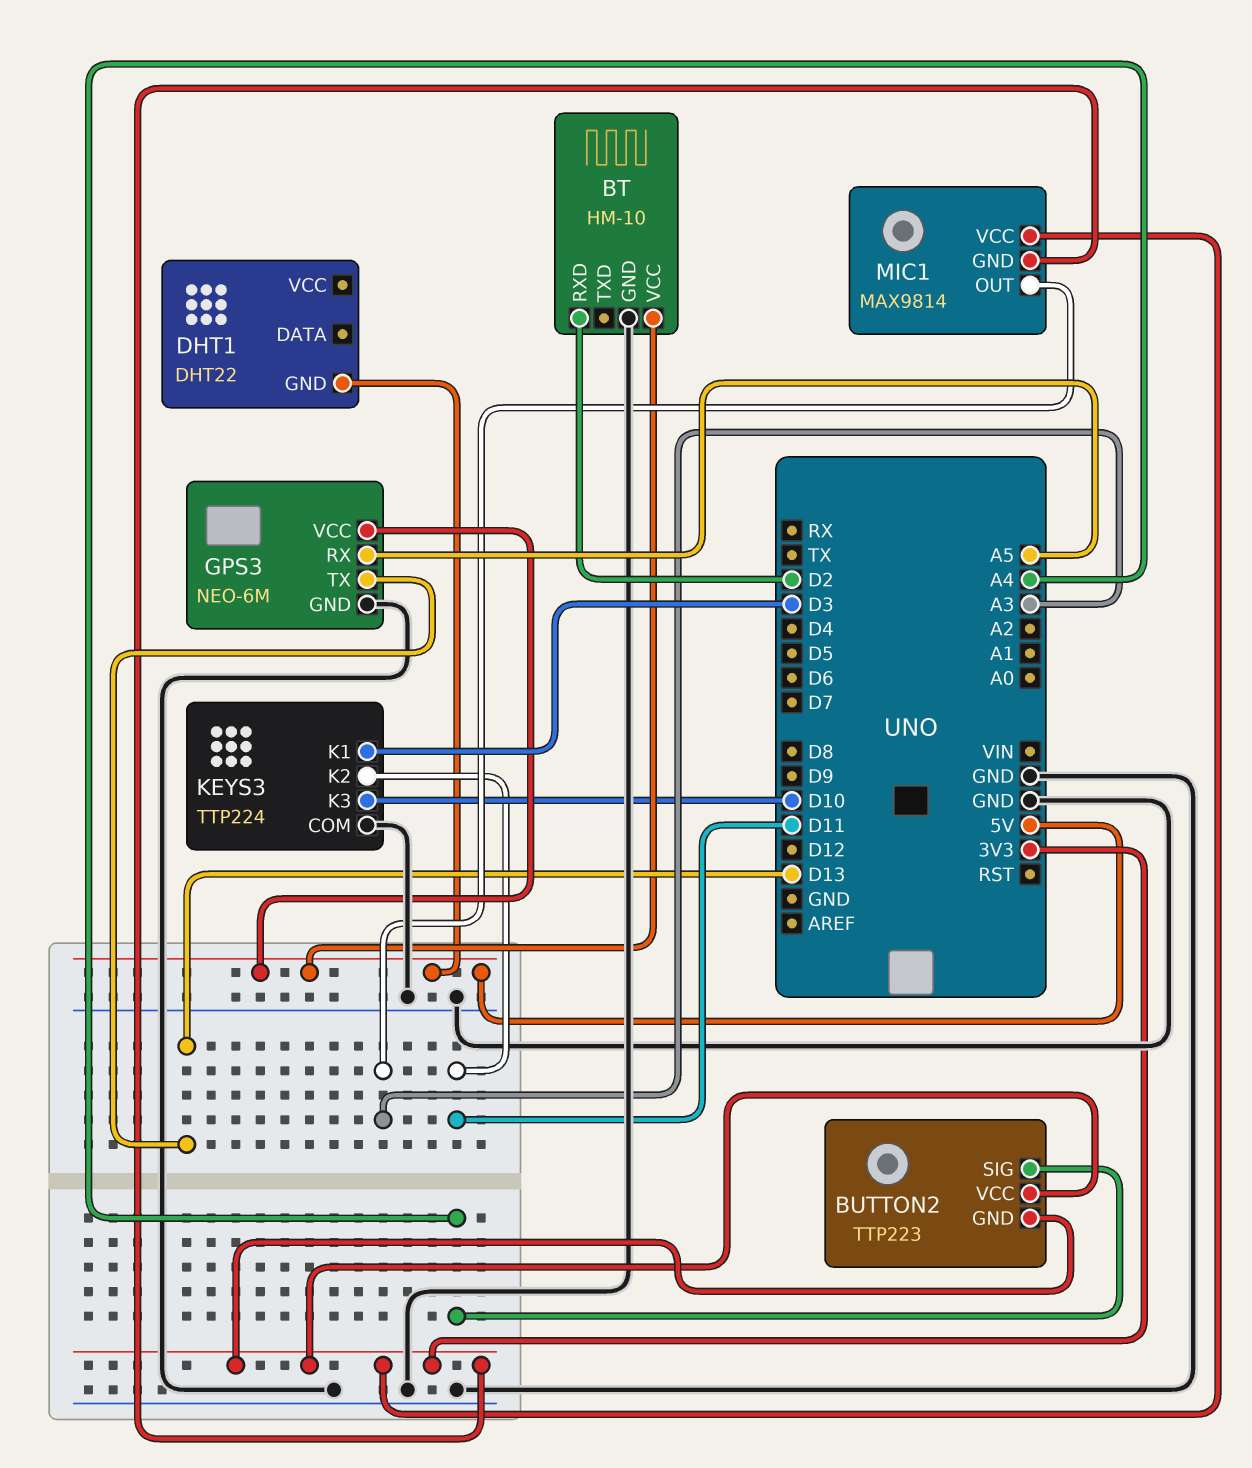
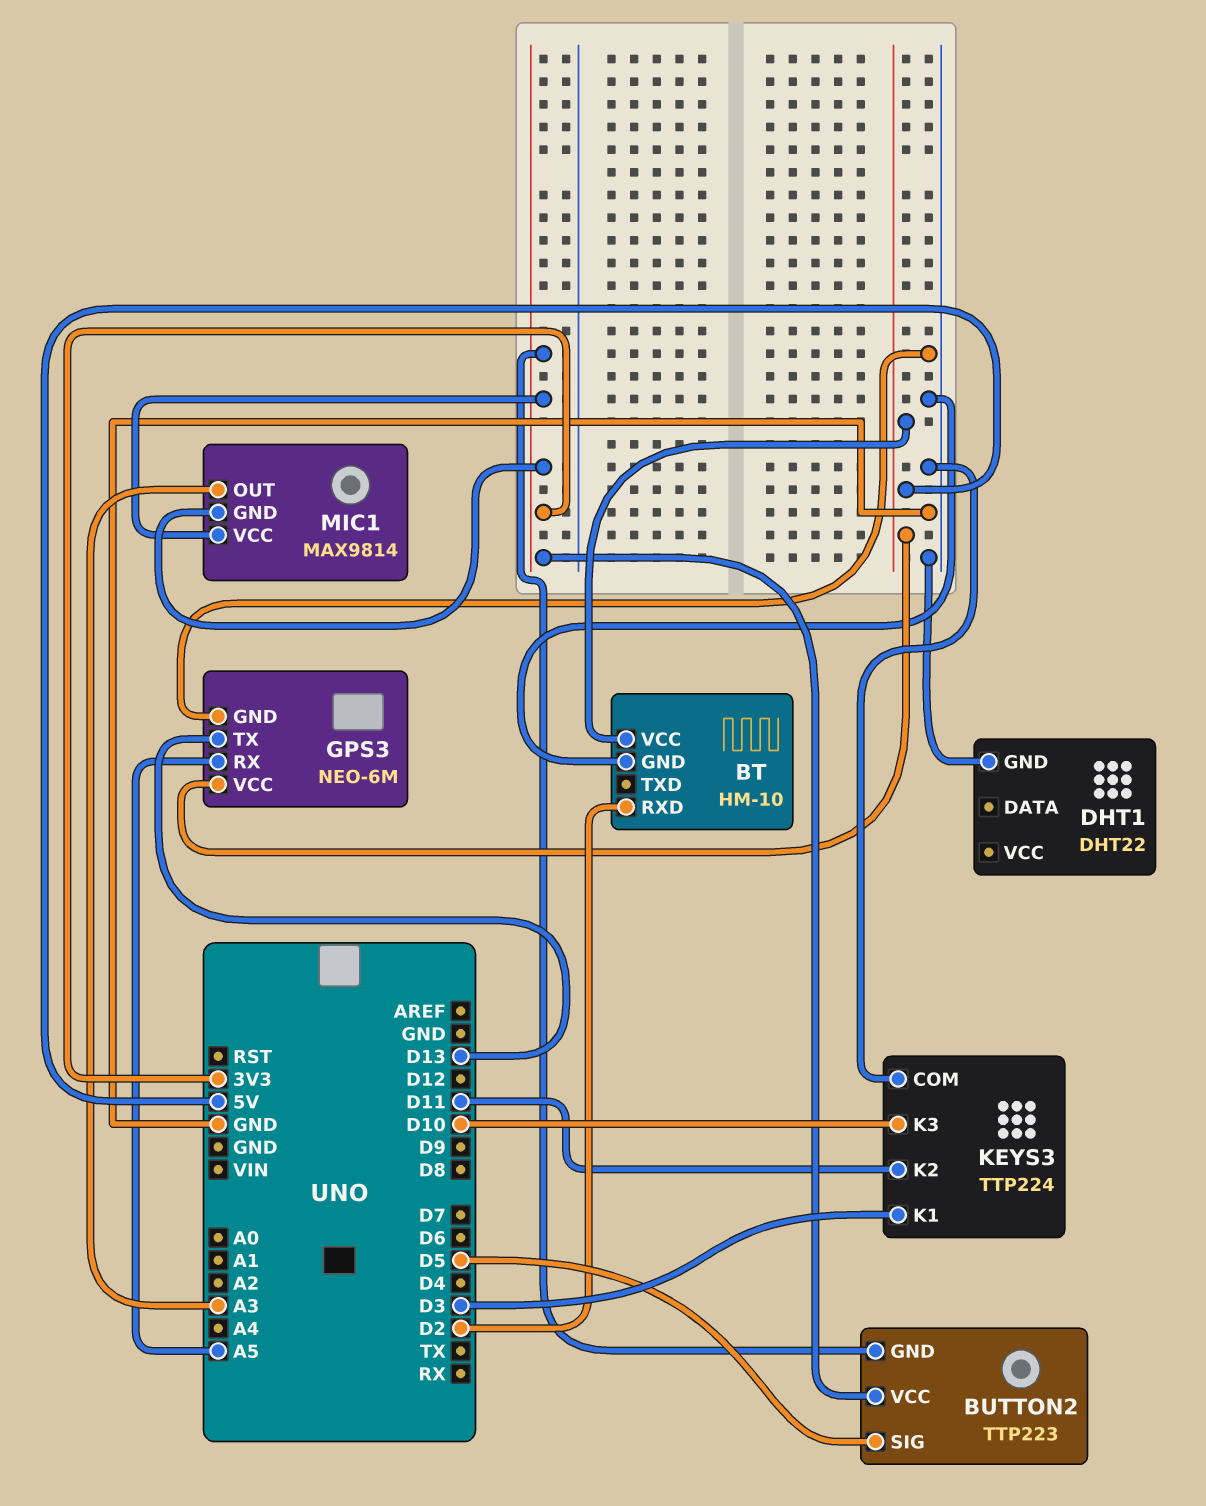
BUTTON2 pin SIG: A4 -> D5
DHT1 pin GND: 5V -> GND

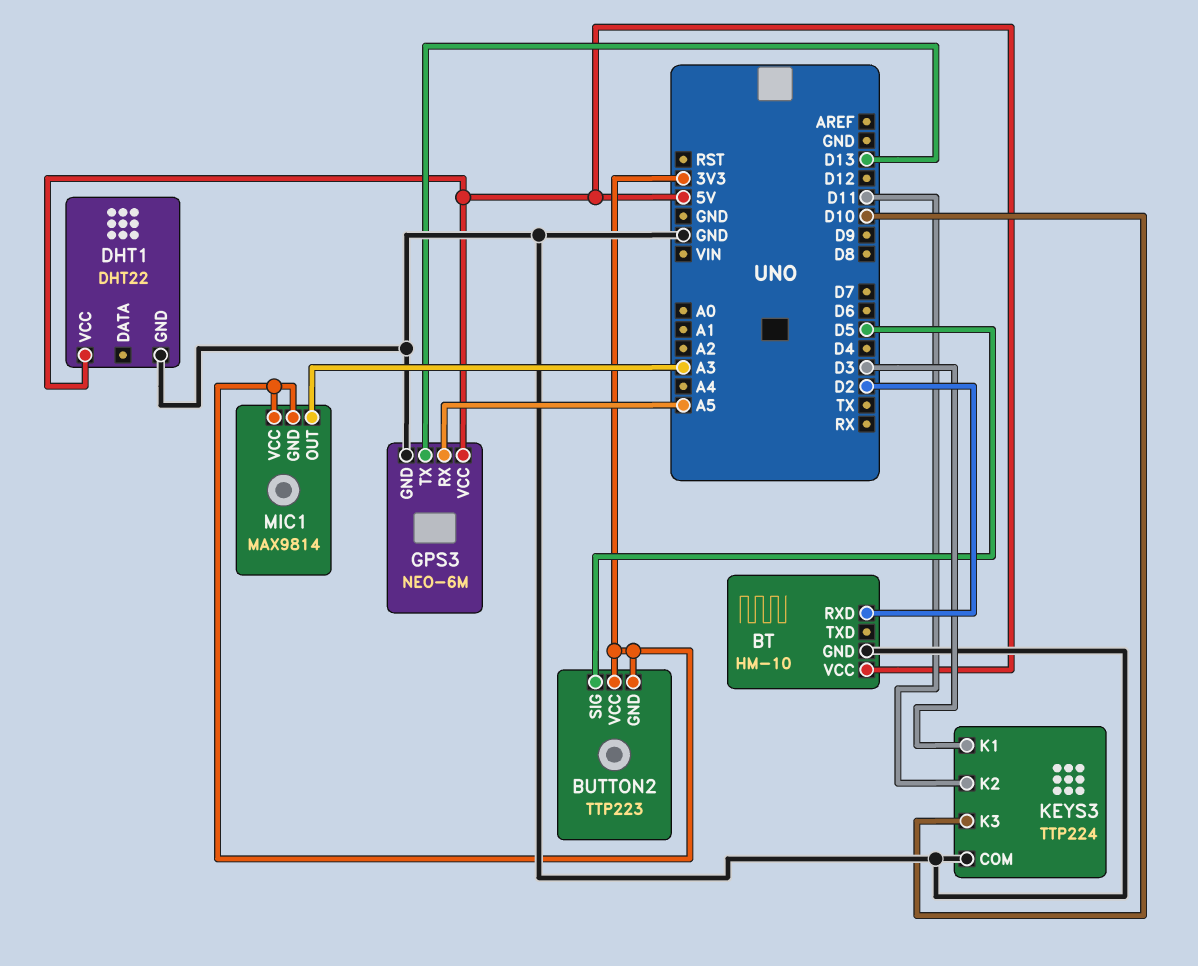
DHT1 pin VCC: none -> 5V

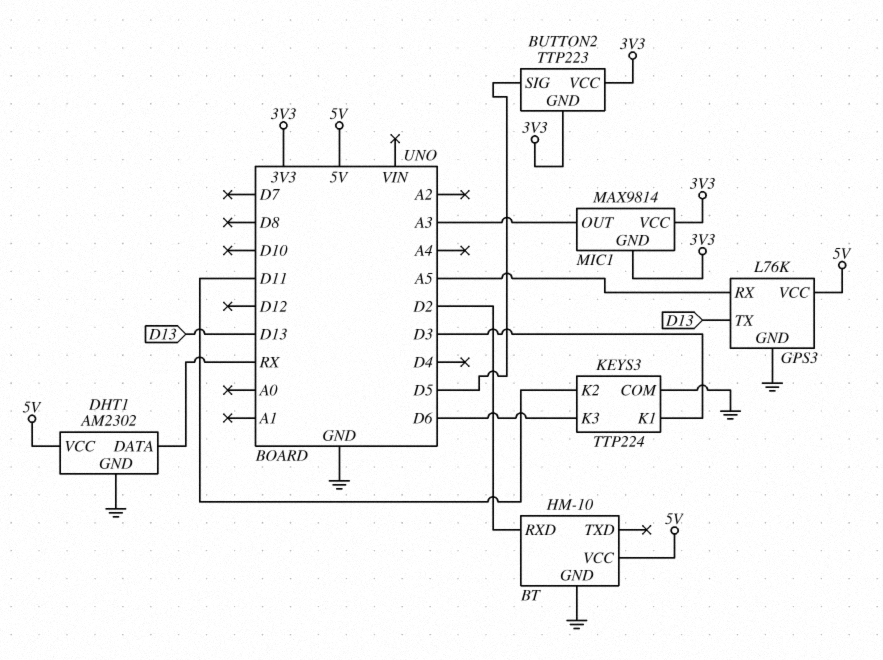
DHT1: DHT22 -> AM2302
DHT1 pin DATA: none -> RX
GPS3: NEO-6M -> L76K
KEYS3 pin K3: D10 -> D6

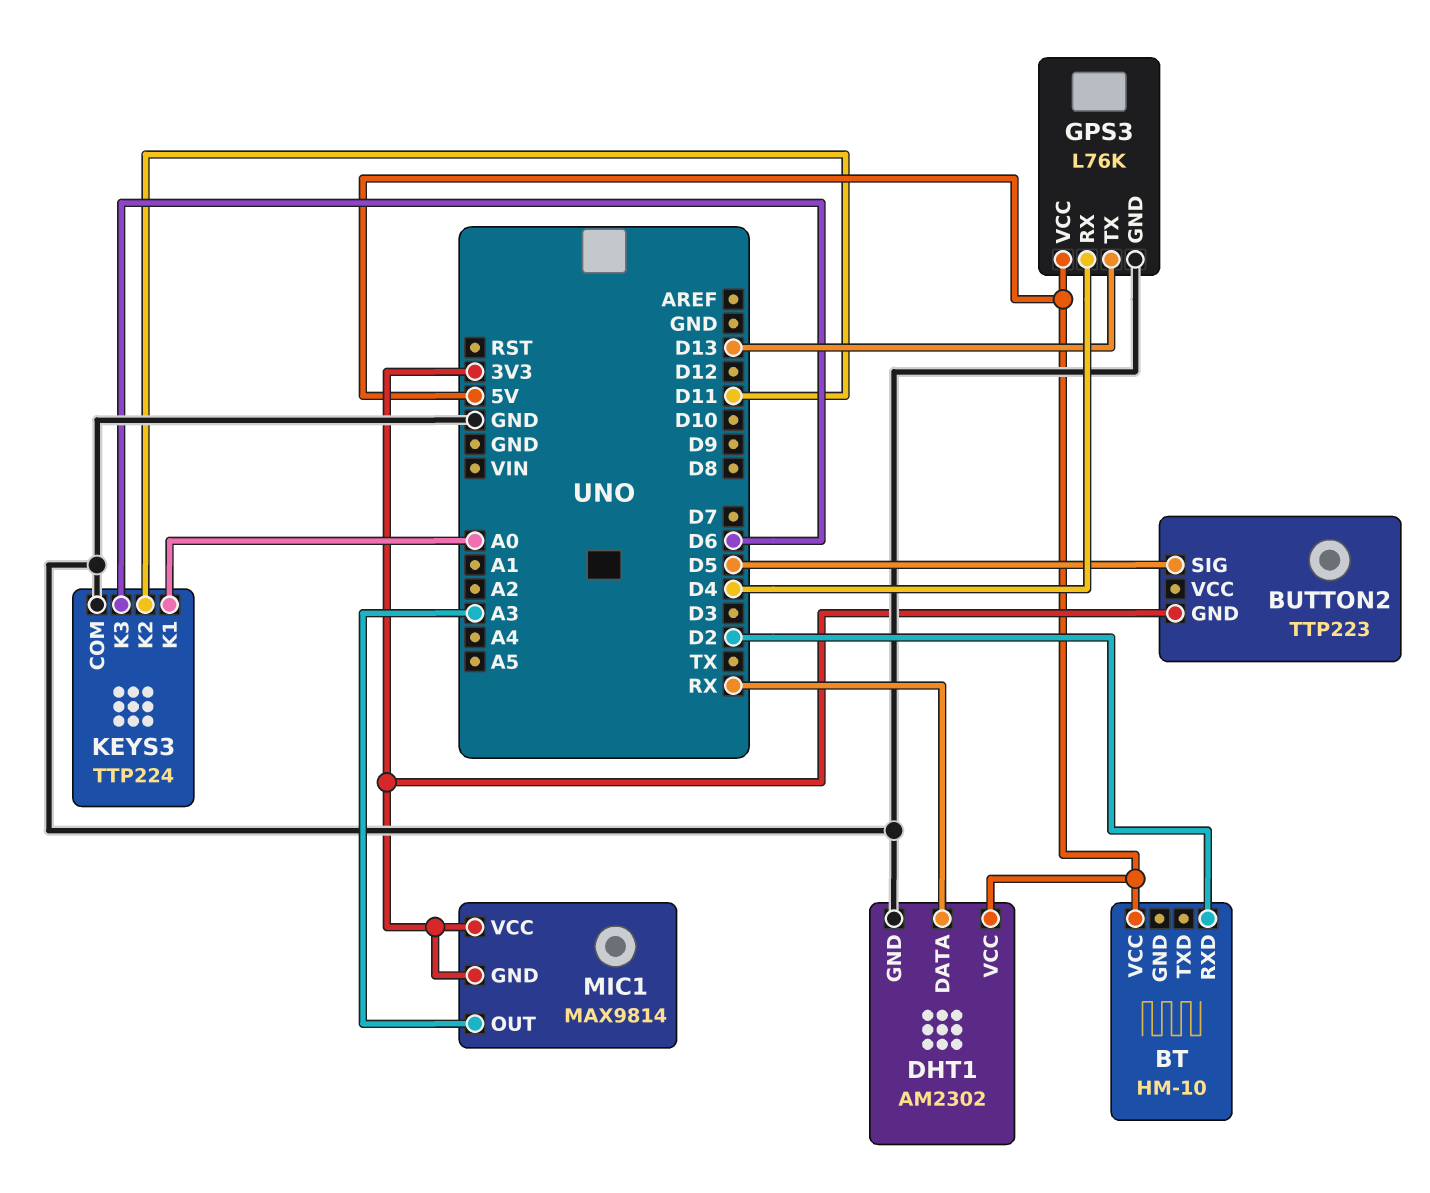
BT pin GND: GND -> none
BUTTON2 pin VCC: 3V3 -> none
GPS3 pin RX: A5 -> D4
KEYS3 pin K1: D3 -> A0

